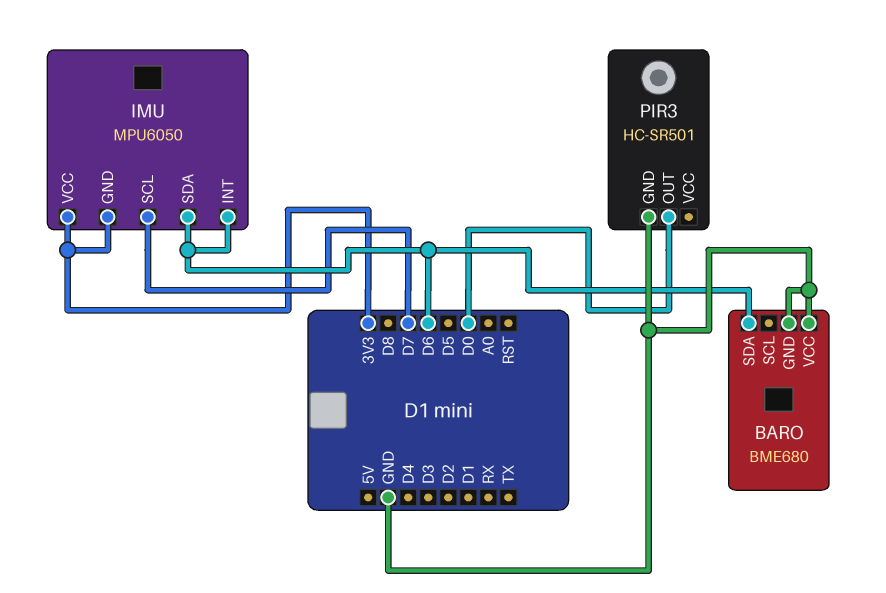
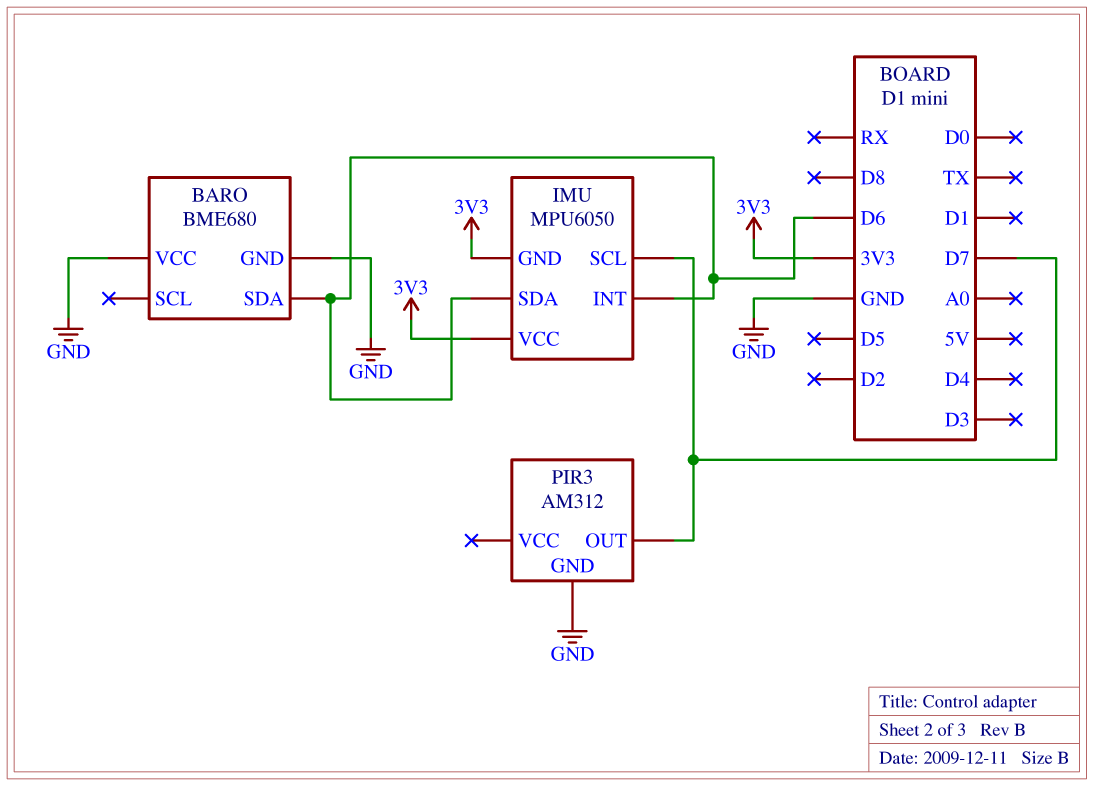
PIR3: HC-SR501 -> AM312
PIR3 pin OUT: D0 -> D7

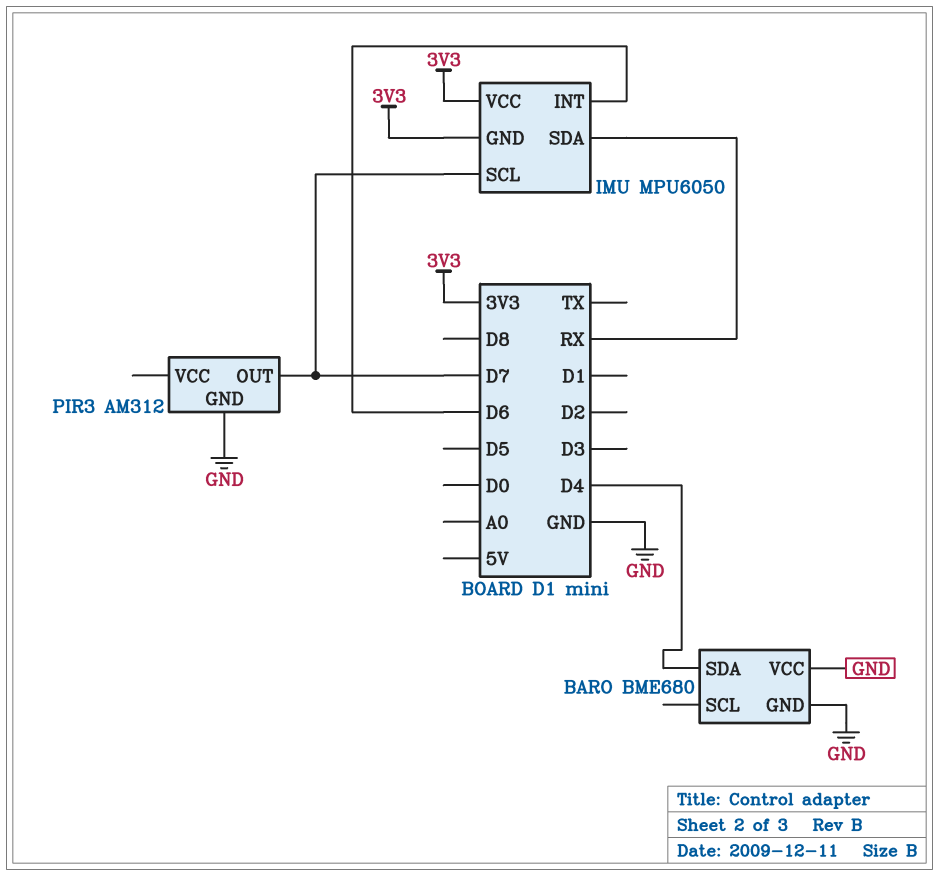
BARO pin SDA: D6 -> D4
IMU pin SDA: D6 -> RX

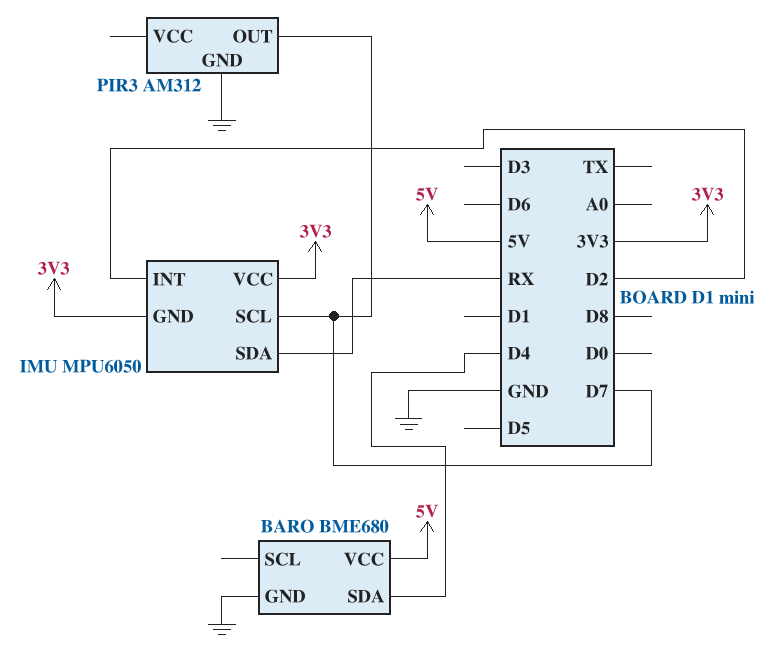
BARO pin VCC: GND -> 5V
IMU pin INT: D6 -> D2

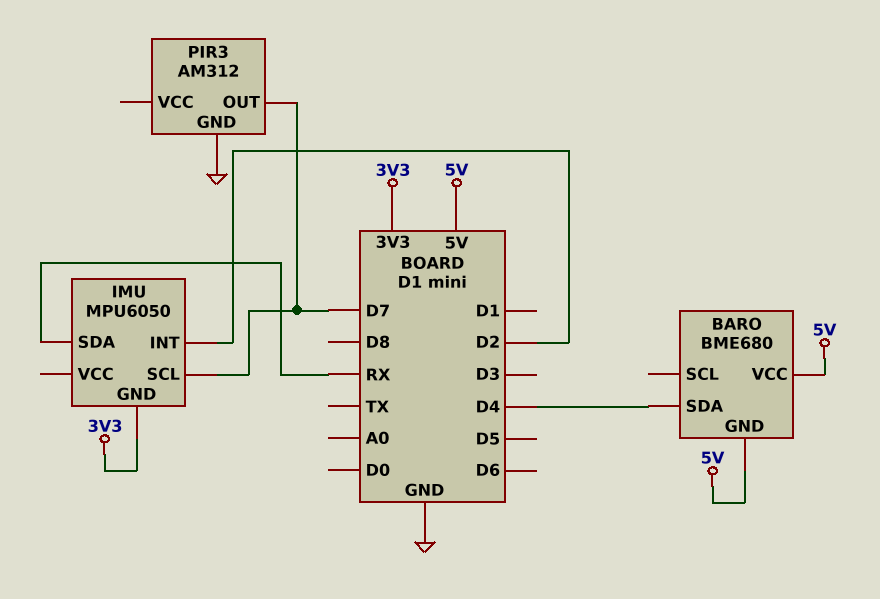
BARO pin GND: GND -> 5V
IMU pin VCC: 3V3 -> none

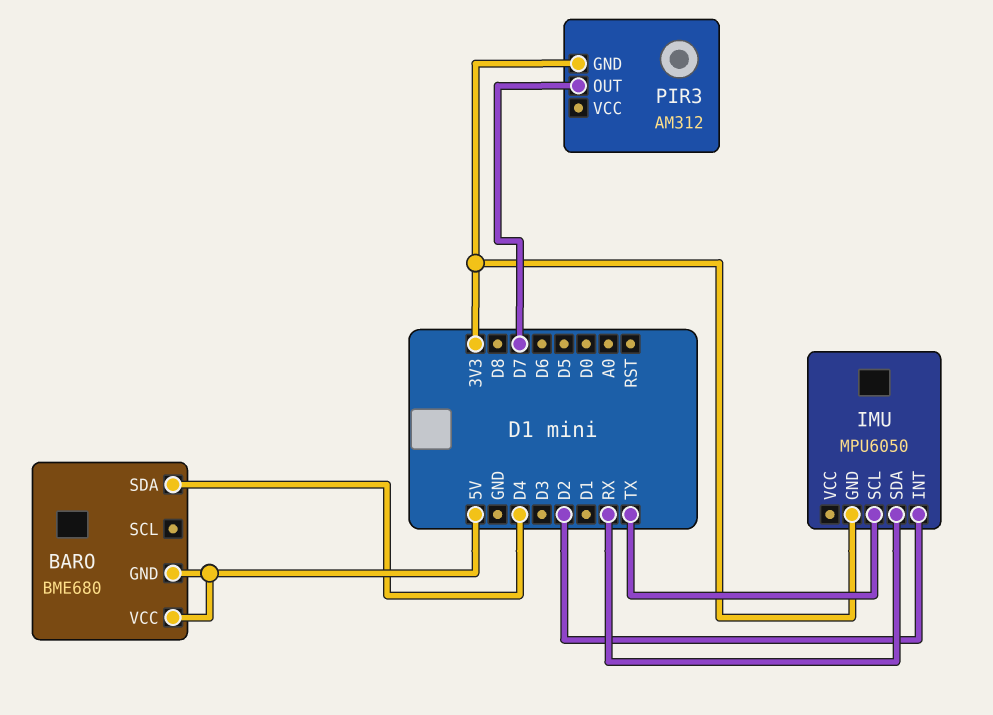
IMU pin SCL: D7 -> TX
PIR3 pin GND: GND -> 3V3

